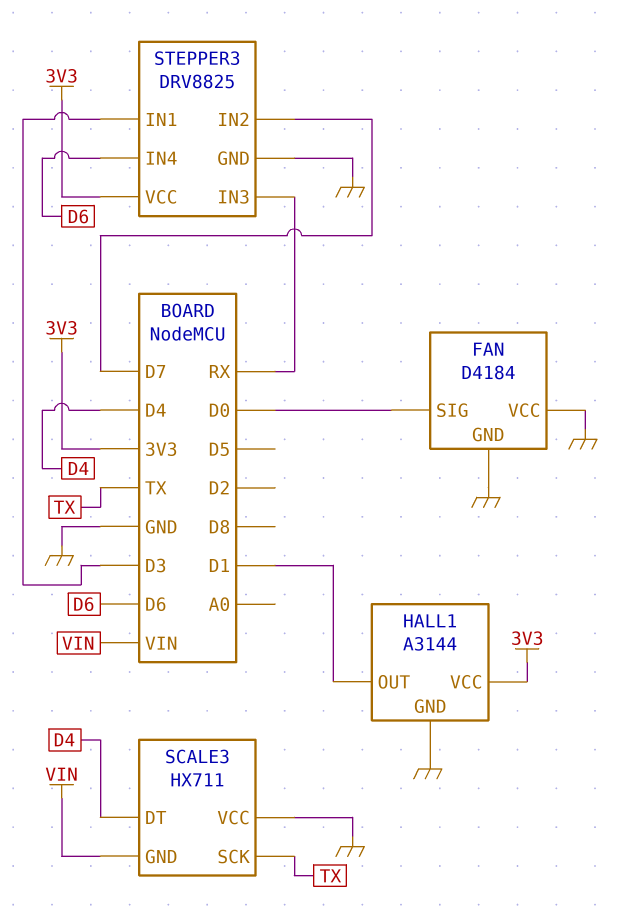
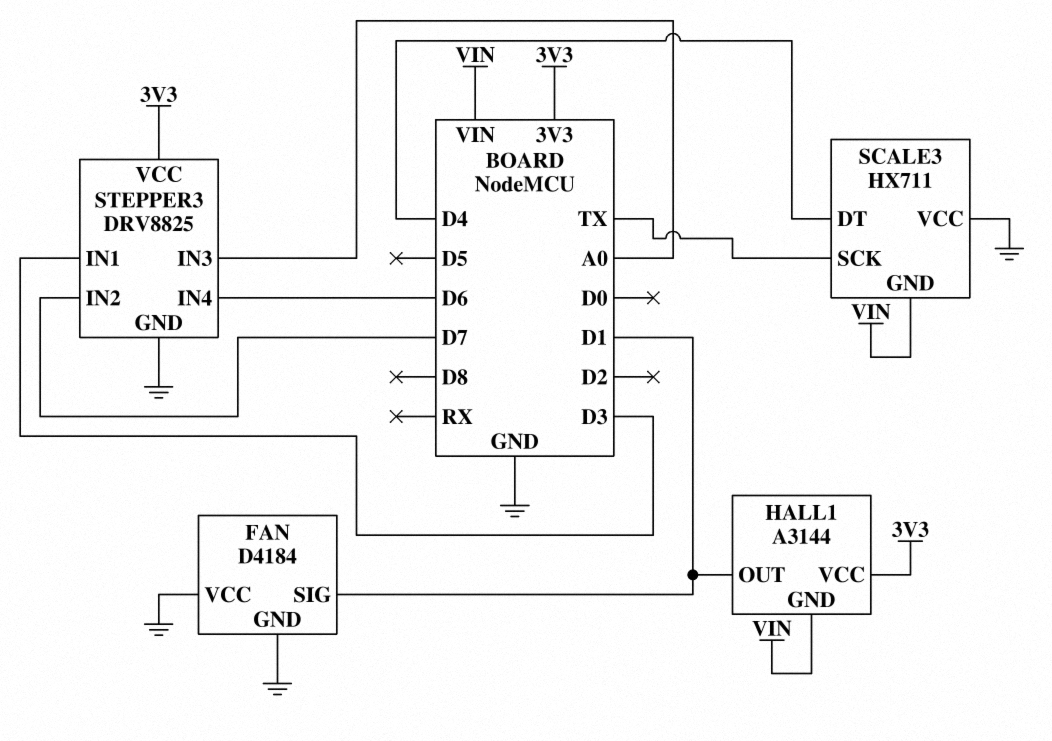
FAN pin SIG: D0 -> D1
HALL1 pin GND: GND -> VIN
STEPPER3 pin IN3: RX -> A0

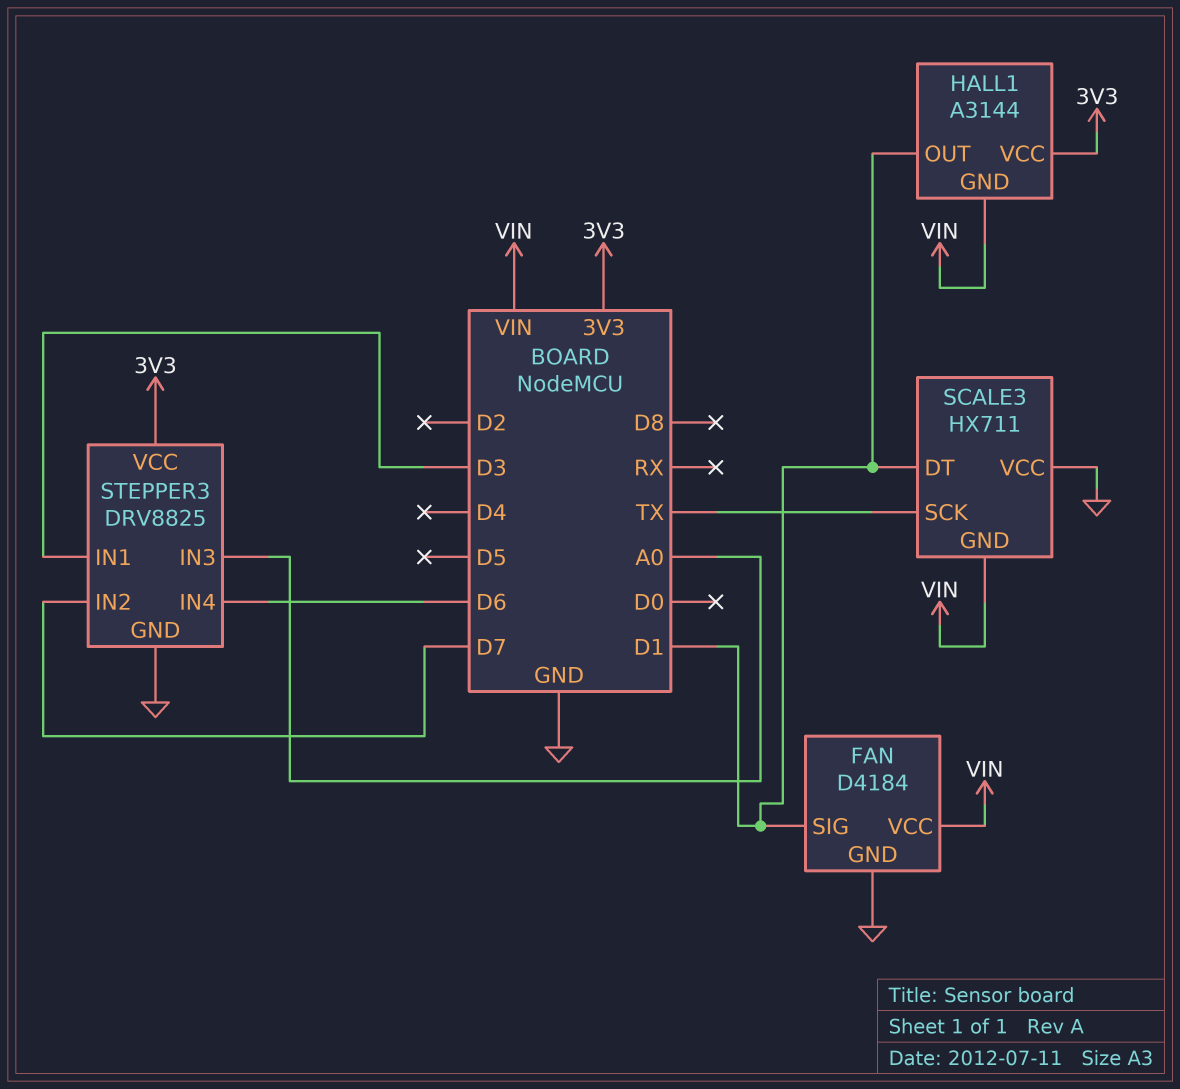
FAN pin VCC: GND -> VIN
SCALE3 pin DT: D4 -> D1

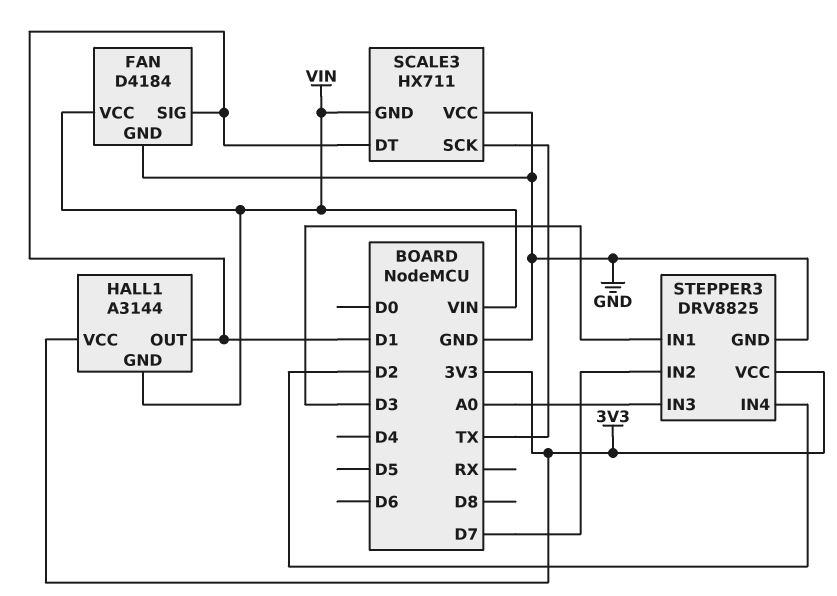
STEPPER3 pin IN4: D6 -> D2

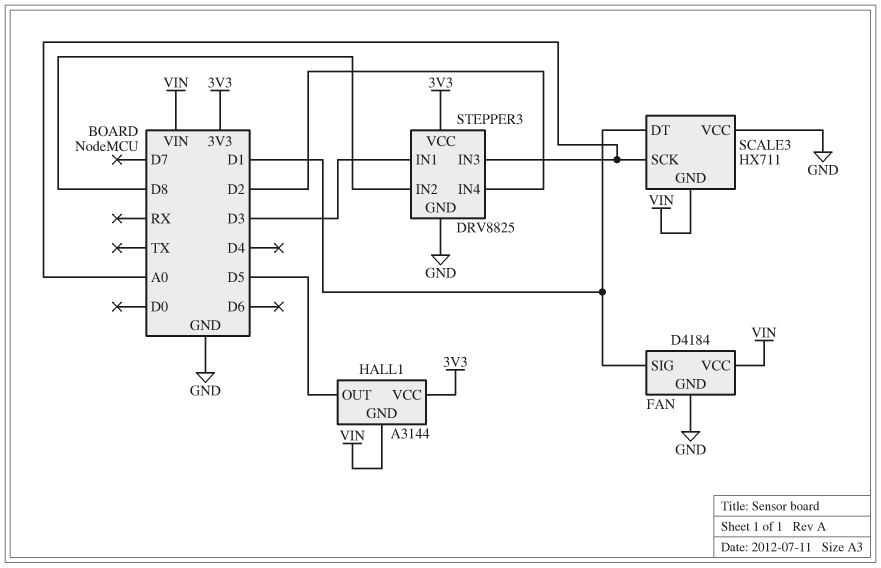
HALL1 pin OUT: D1 -> D5
SCALE3 pin SCK: TX -> A0
STEPPER3 pin IN2: D7 -> D8

